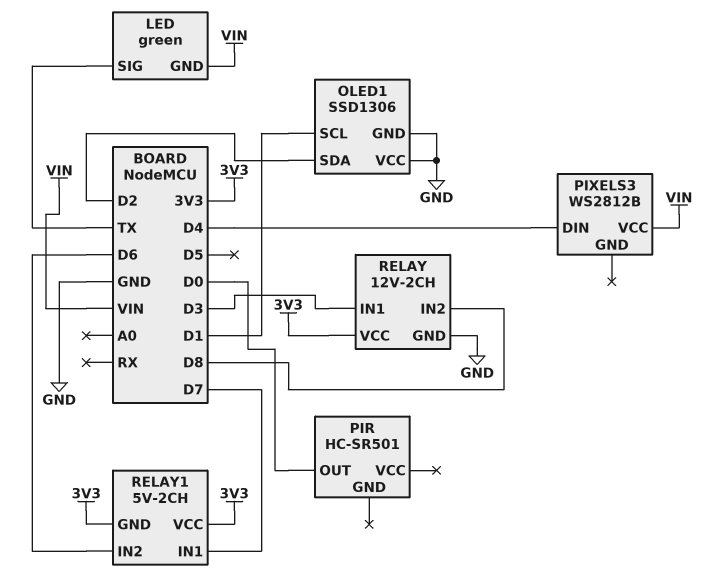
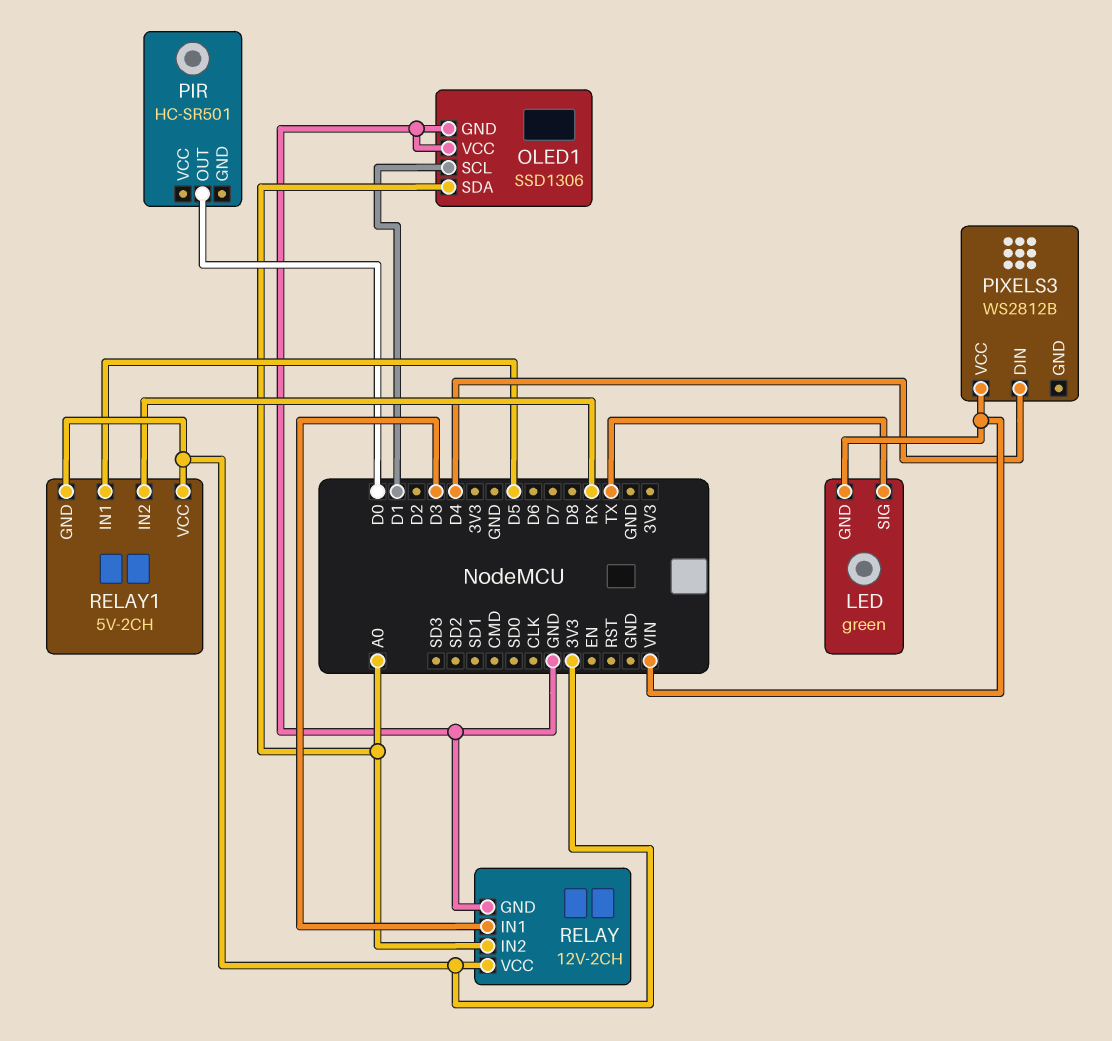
OLED1 pin SDA: D2 -> A0
RELAY pin IN2: D8 -> A0
RELAY1 pin IN1: D7 -> D5
RELAY1 pin IN2: D6 -> RX

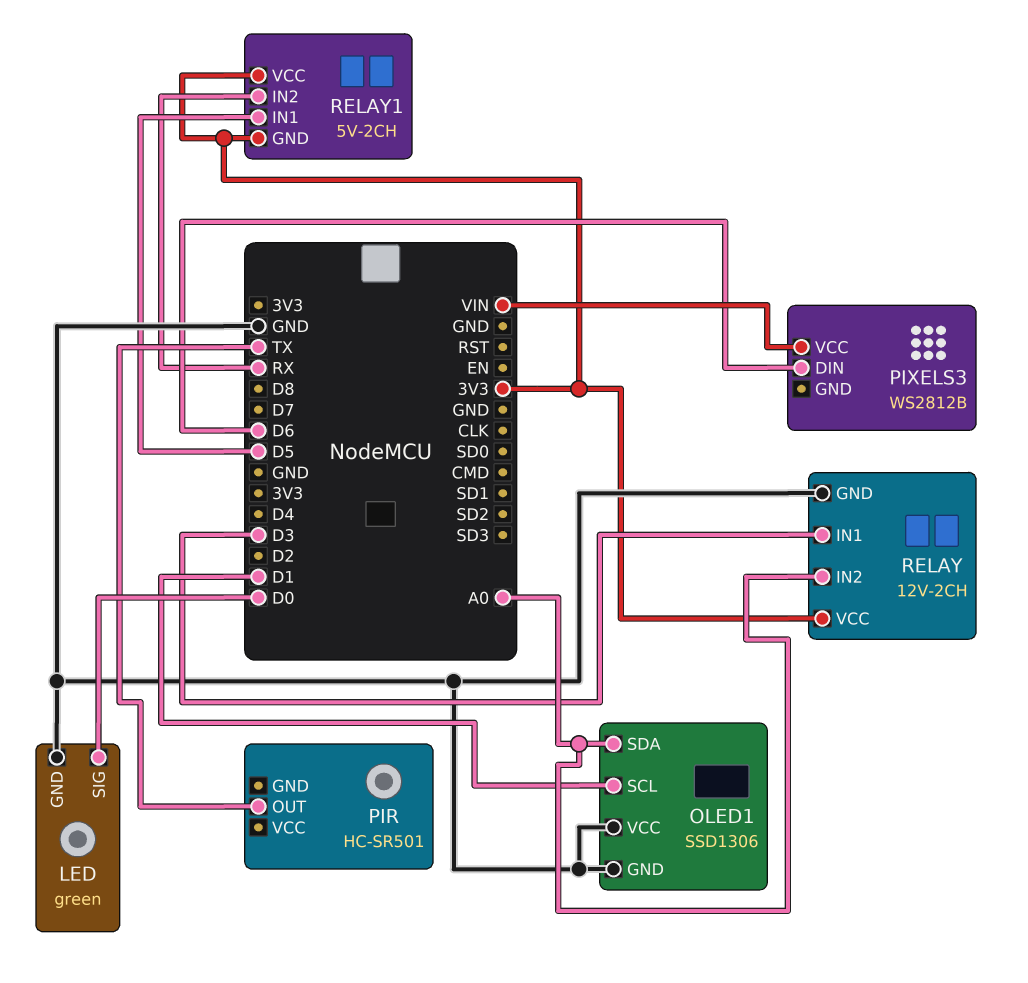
LED pin GND: VIN -> GND
LED pin SIG: TX -> D0
PIR pin OUT: D0 -> TX
PIXELS3 pin DIN: D4 -> D6

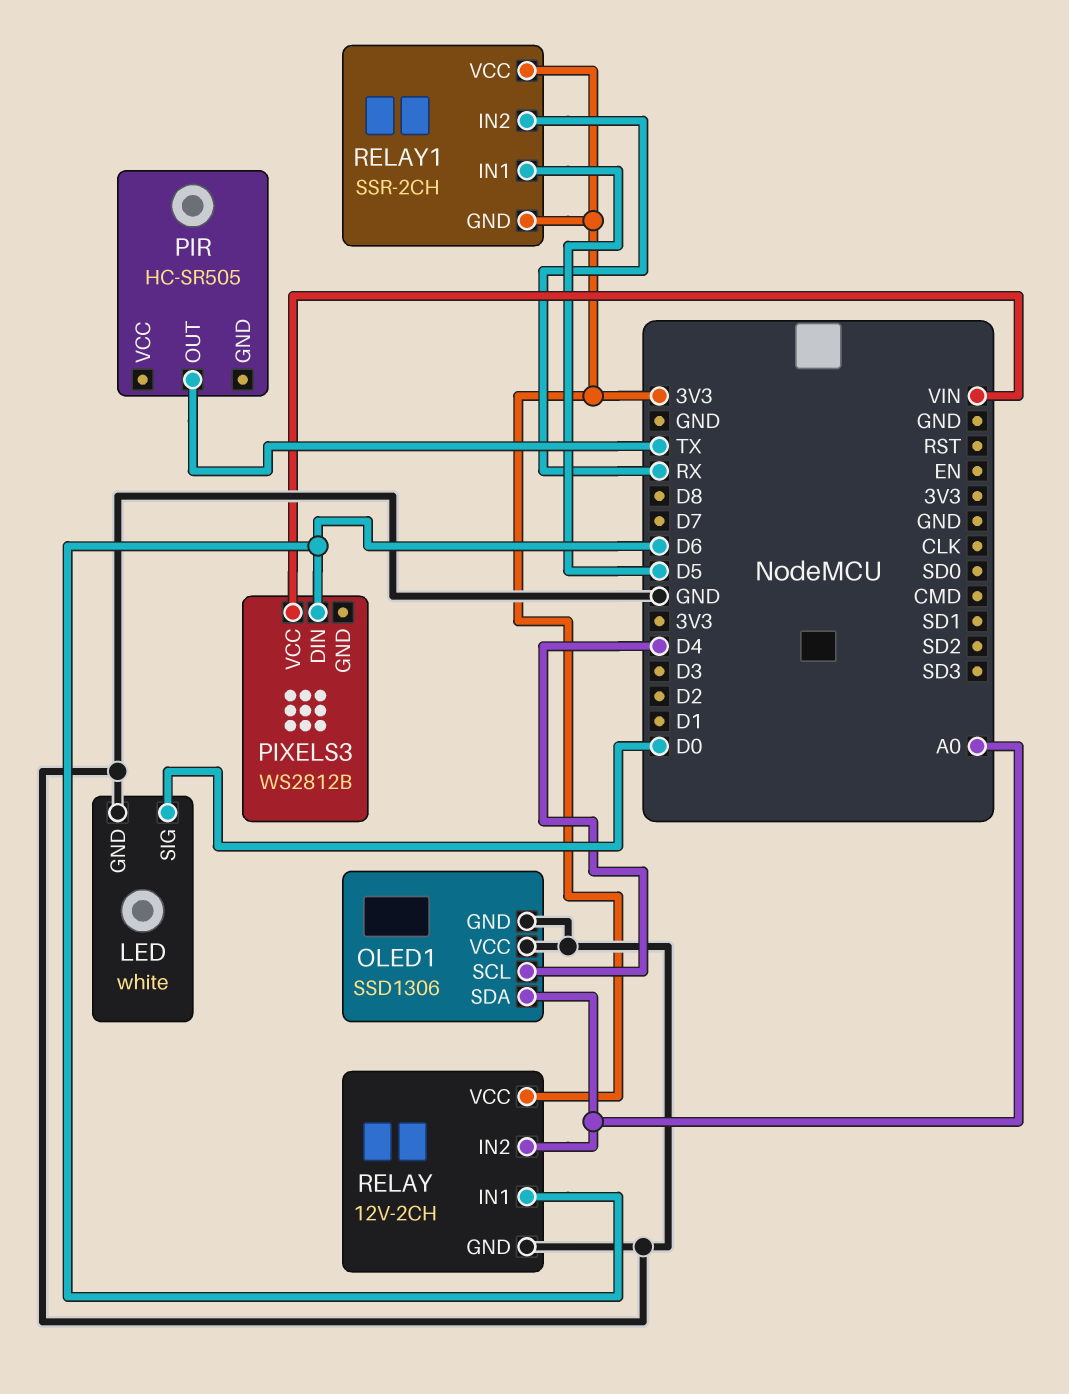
LED: green -> white
OLED1 pin SCL: D1 -> D4
PIR: HC-SR501 -> HC-SR505
RELAY pin IN1: D3 -> D6
RELAY1: 5V-2CH -> SSR-2CH

